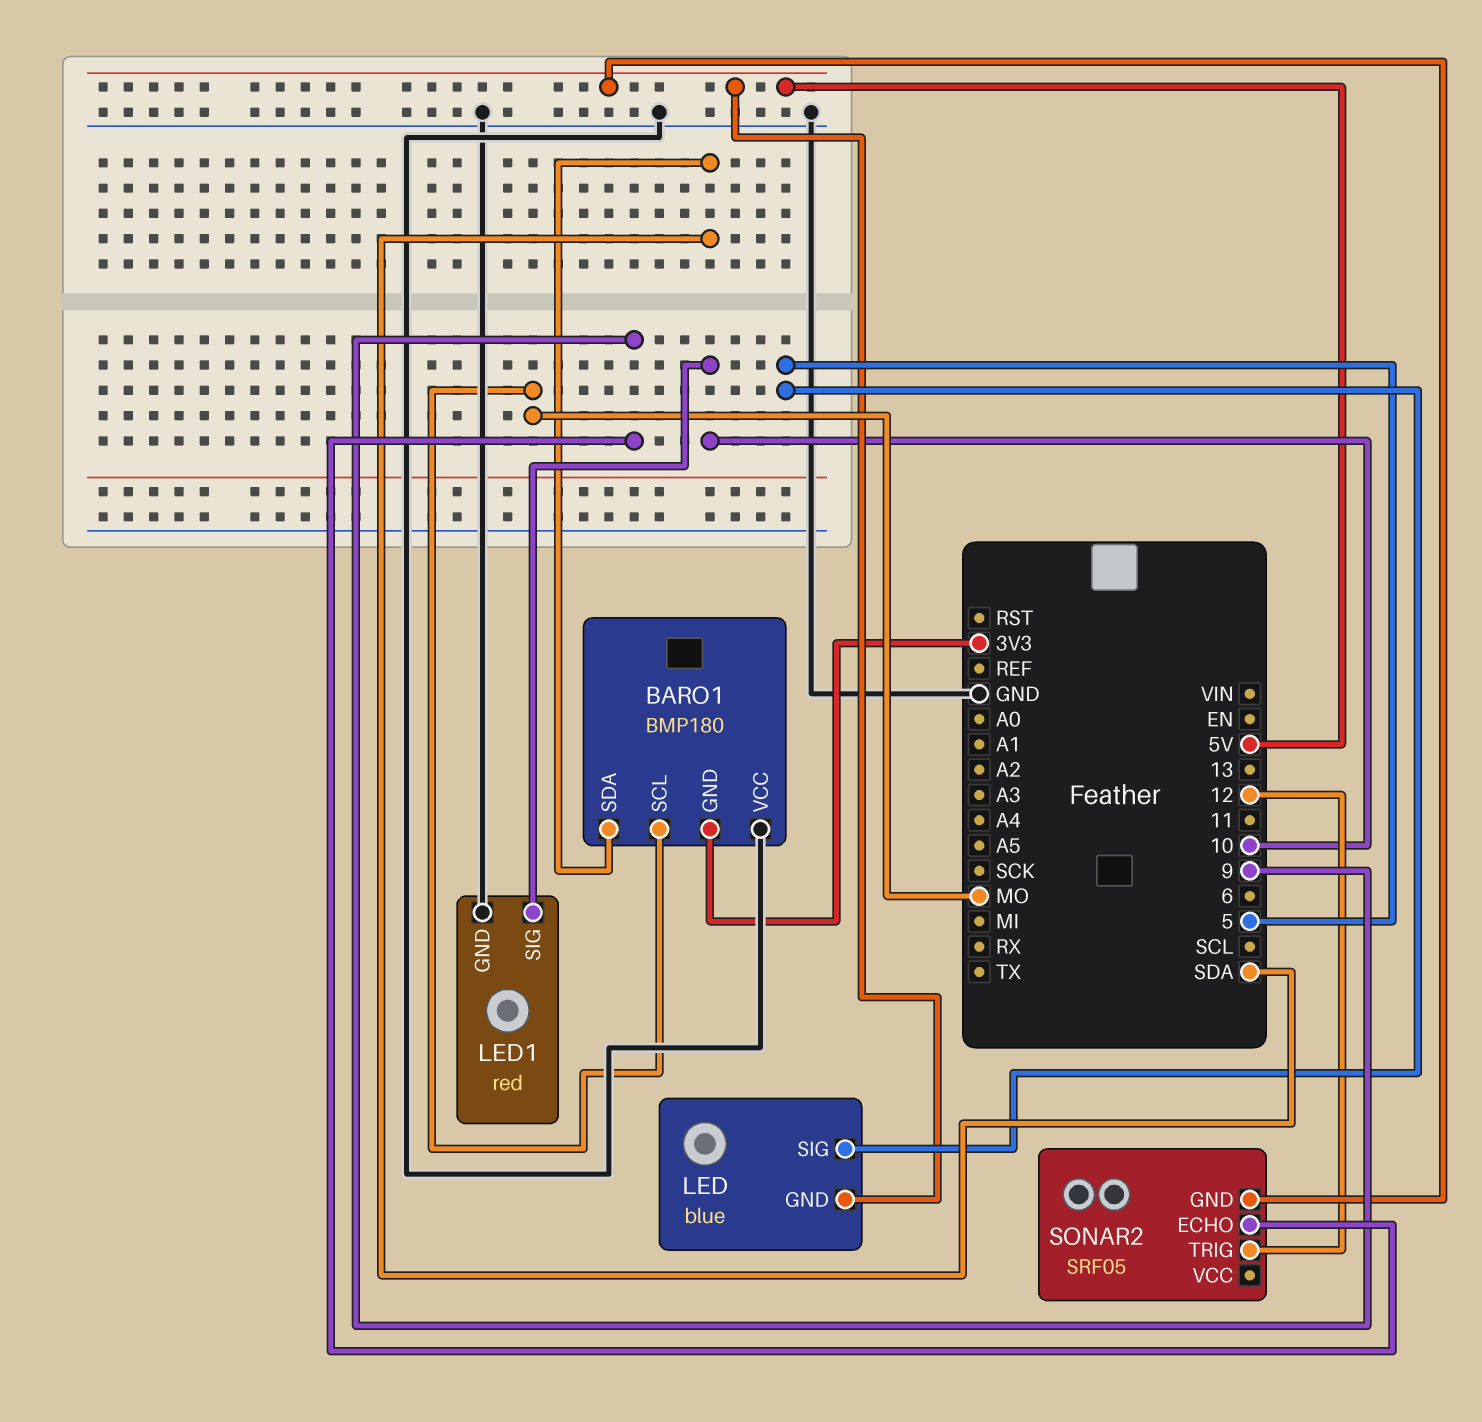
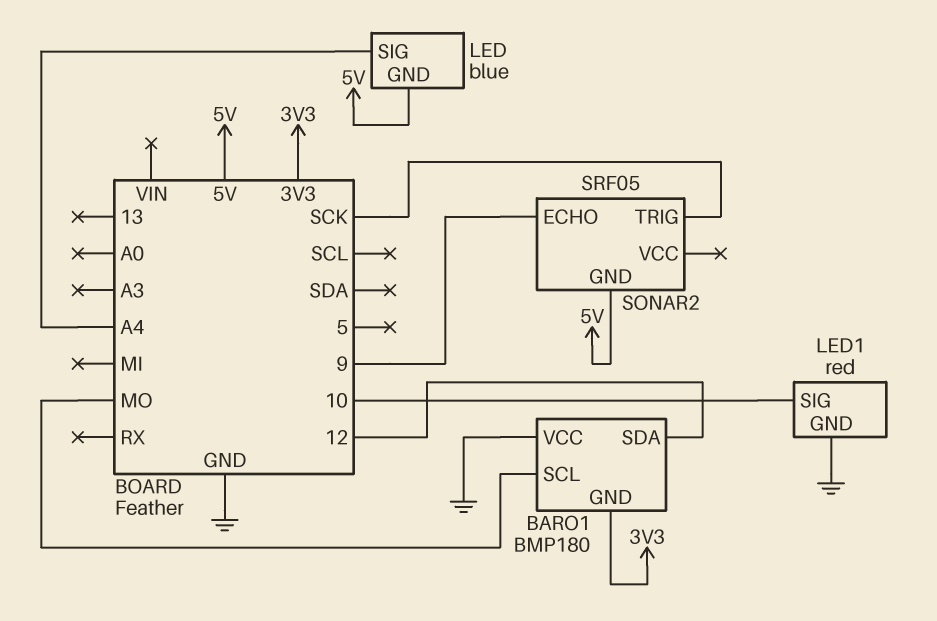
BARO1 pin SDA: SDA -> 12
LED pin SIG: 5 -> A4
SONAR2 pin TRIG: 12 -> SCK

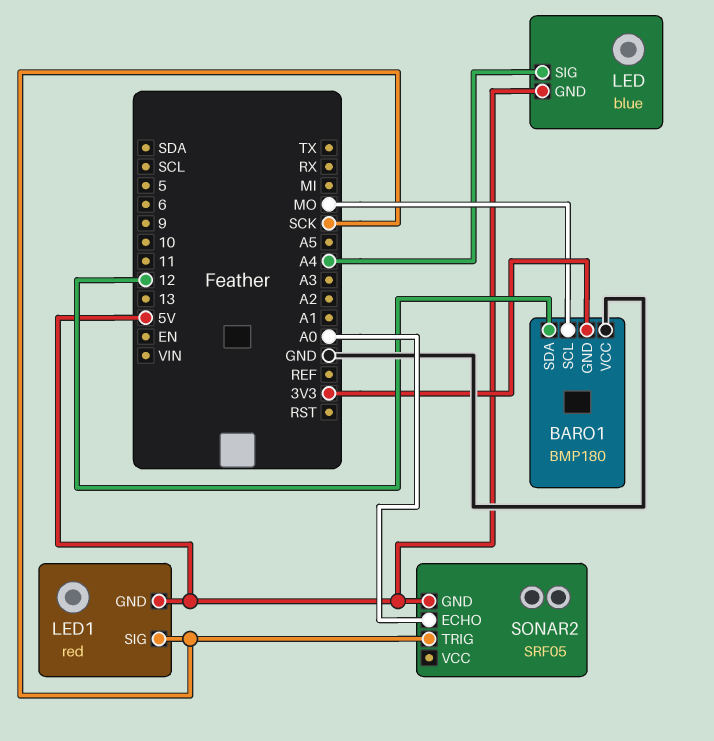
LED1 pin GND: GND -> 5V
LED1 pin SIG: 10 -> SCK
SONAR2 pin ECHO: 9 -> A0

